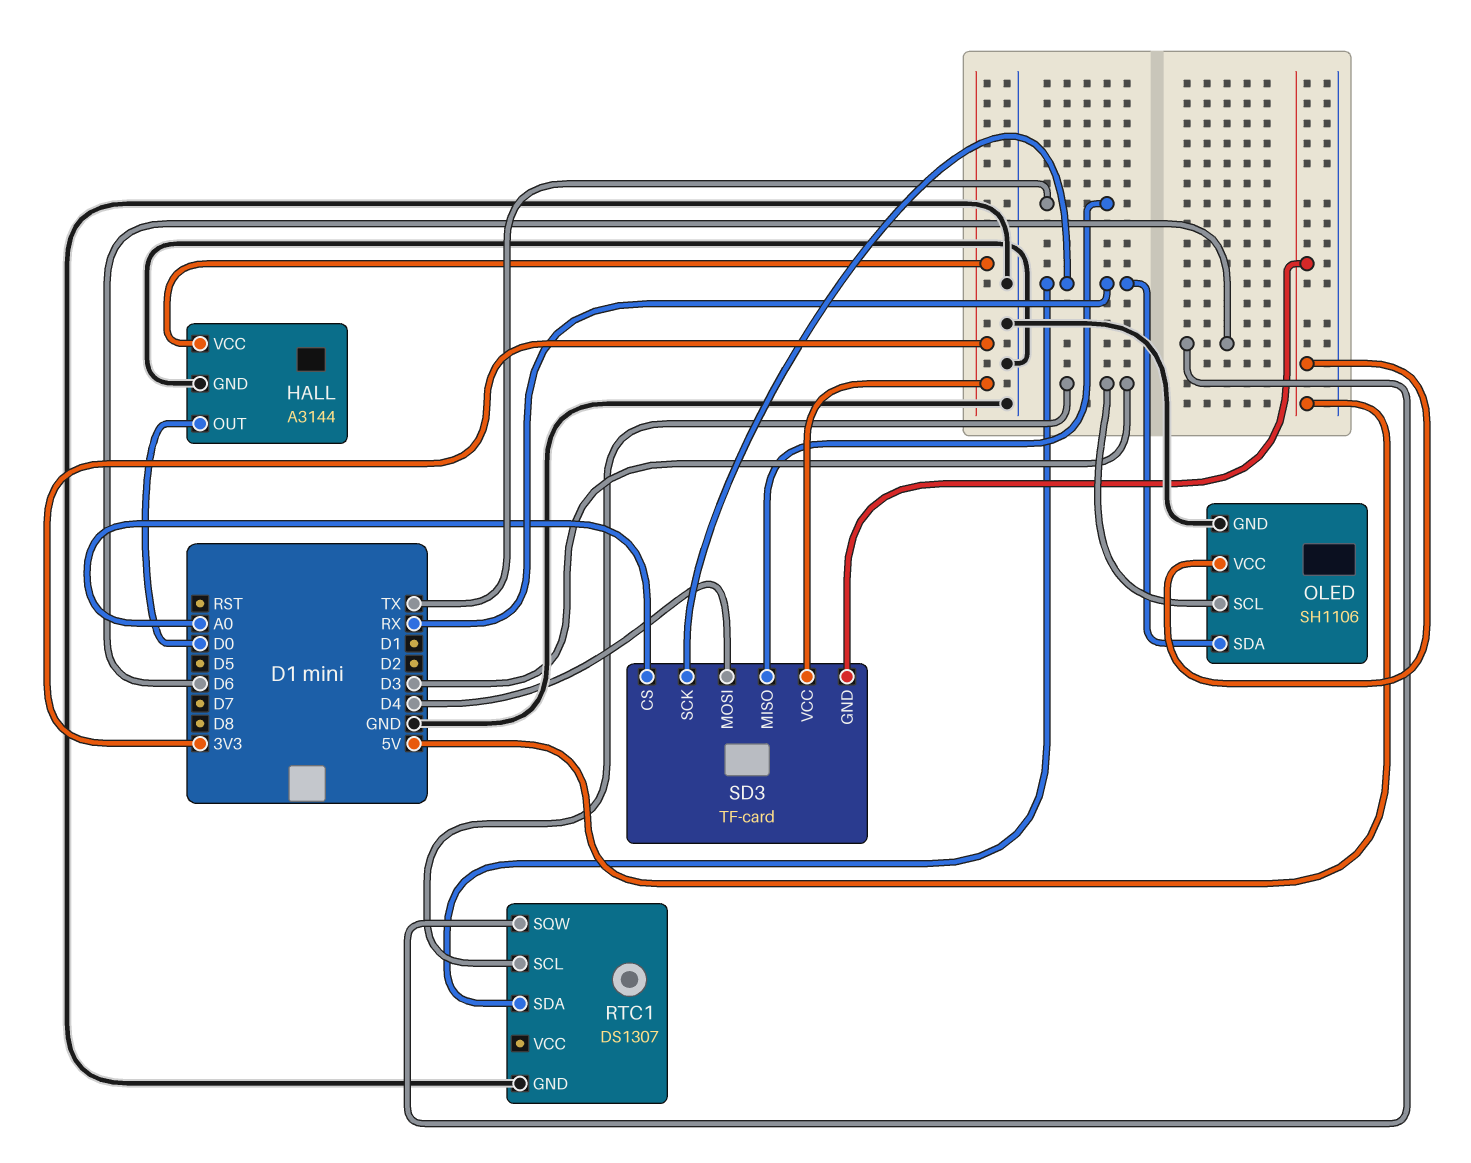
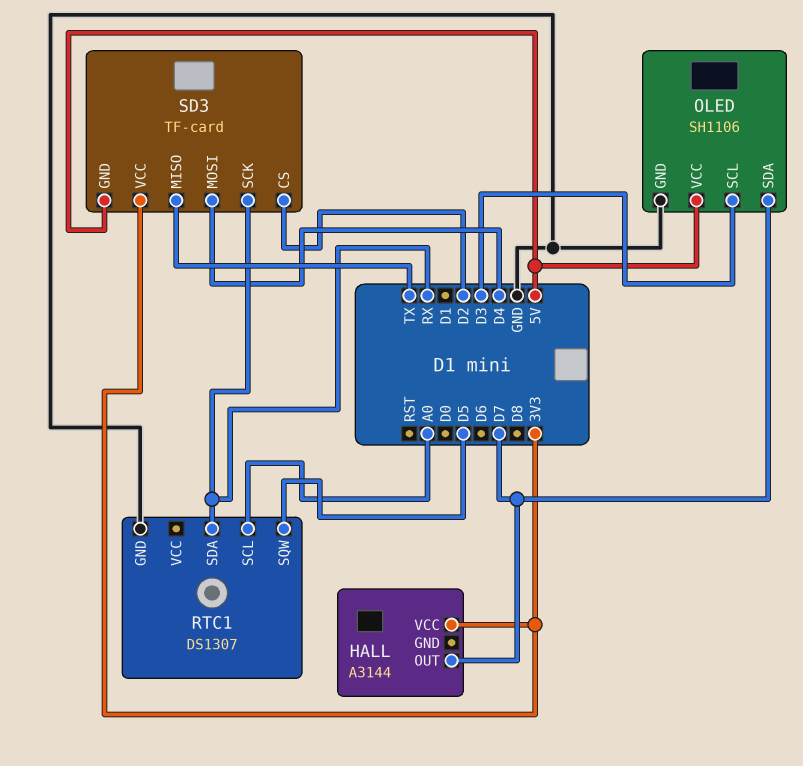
HALL pin GND: GND -> none
HALL pin OUT: D0 -> D7
OLED pin SDA: RX -> D7
RTC1 pin SCL: D3 -> A0
RTC1 pin SQW: D6 -> D5
SD3 pin CS: A0 -> D2

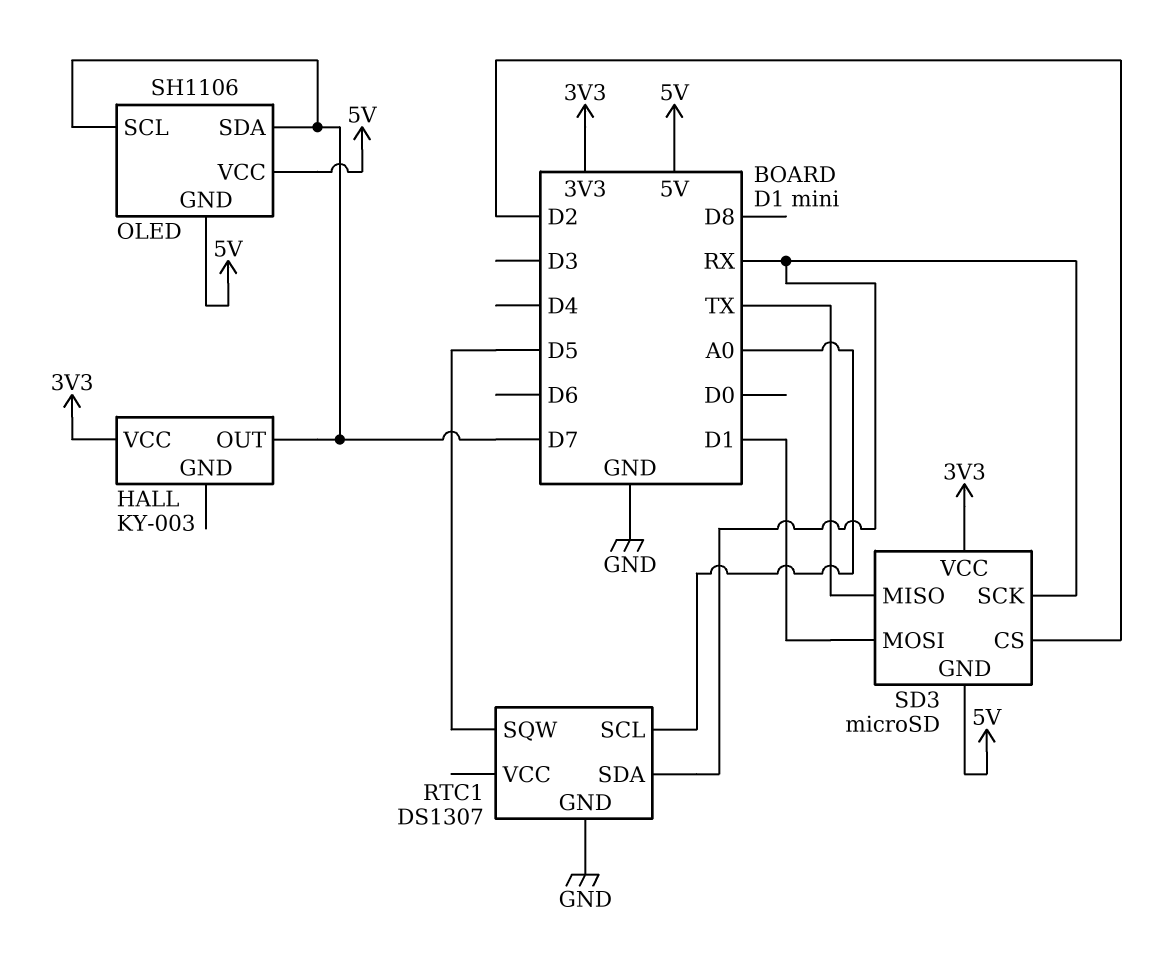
HALL: A3144 -> KY-003
OLED pin GND: GND -> 5V
OLED pin SCL: D3 -> D7
SD3: TF-card -> microSD
SD3 pin MOSI: D4 -> D1

